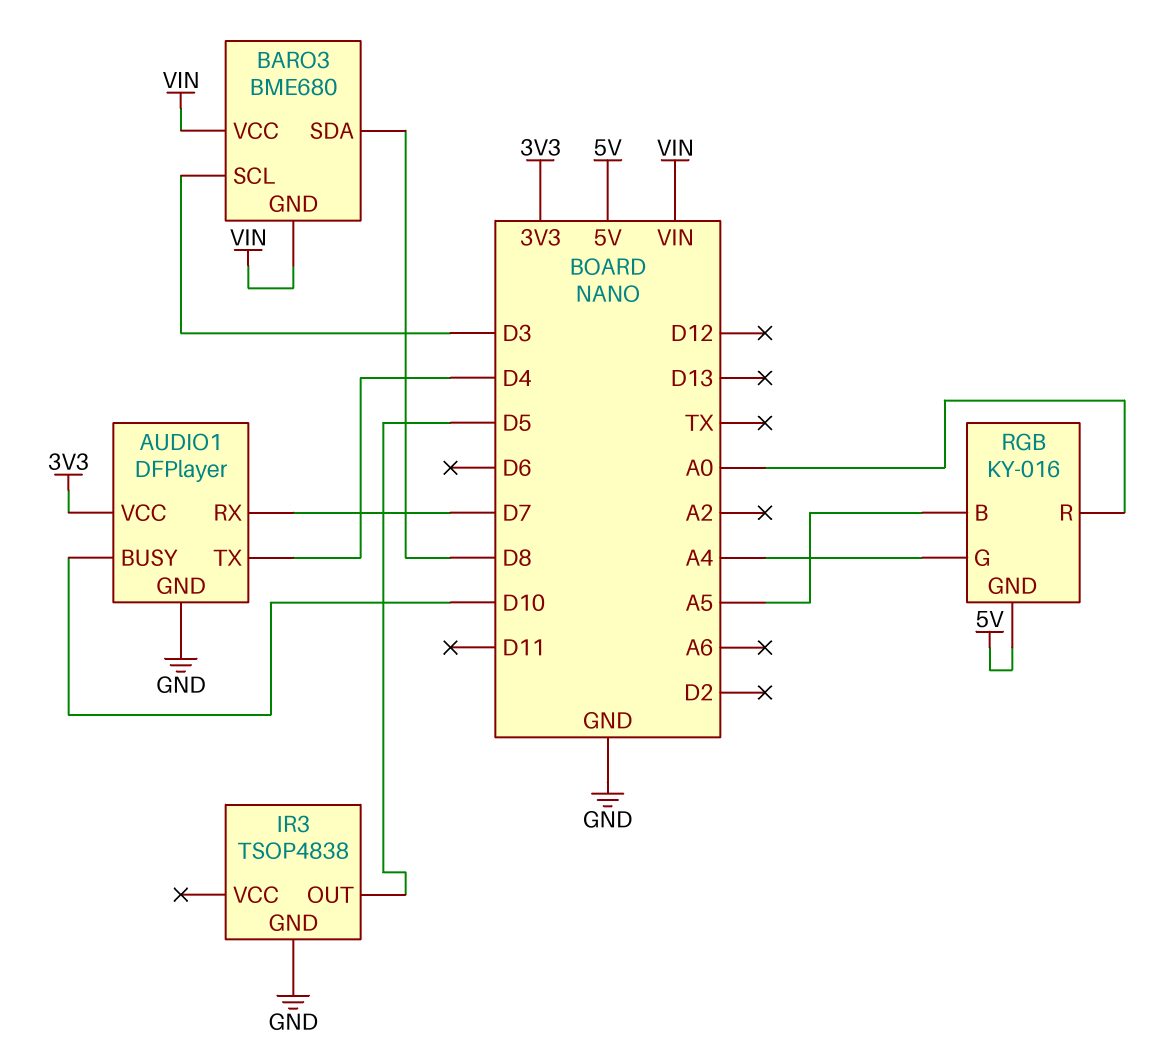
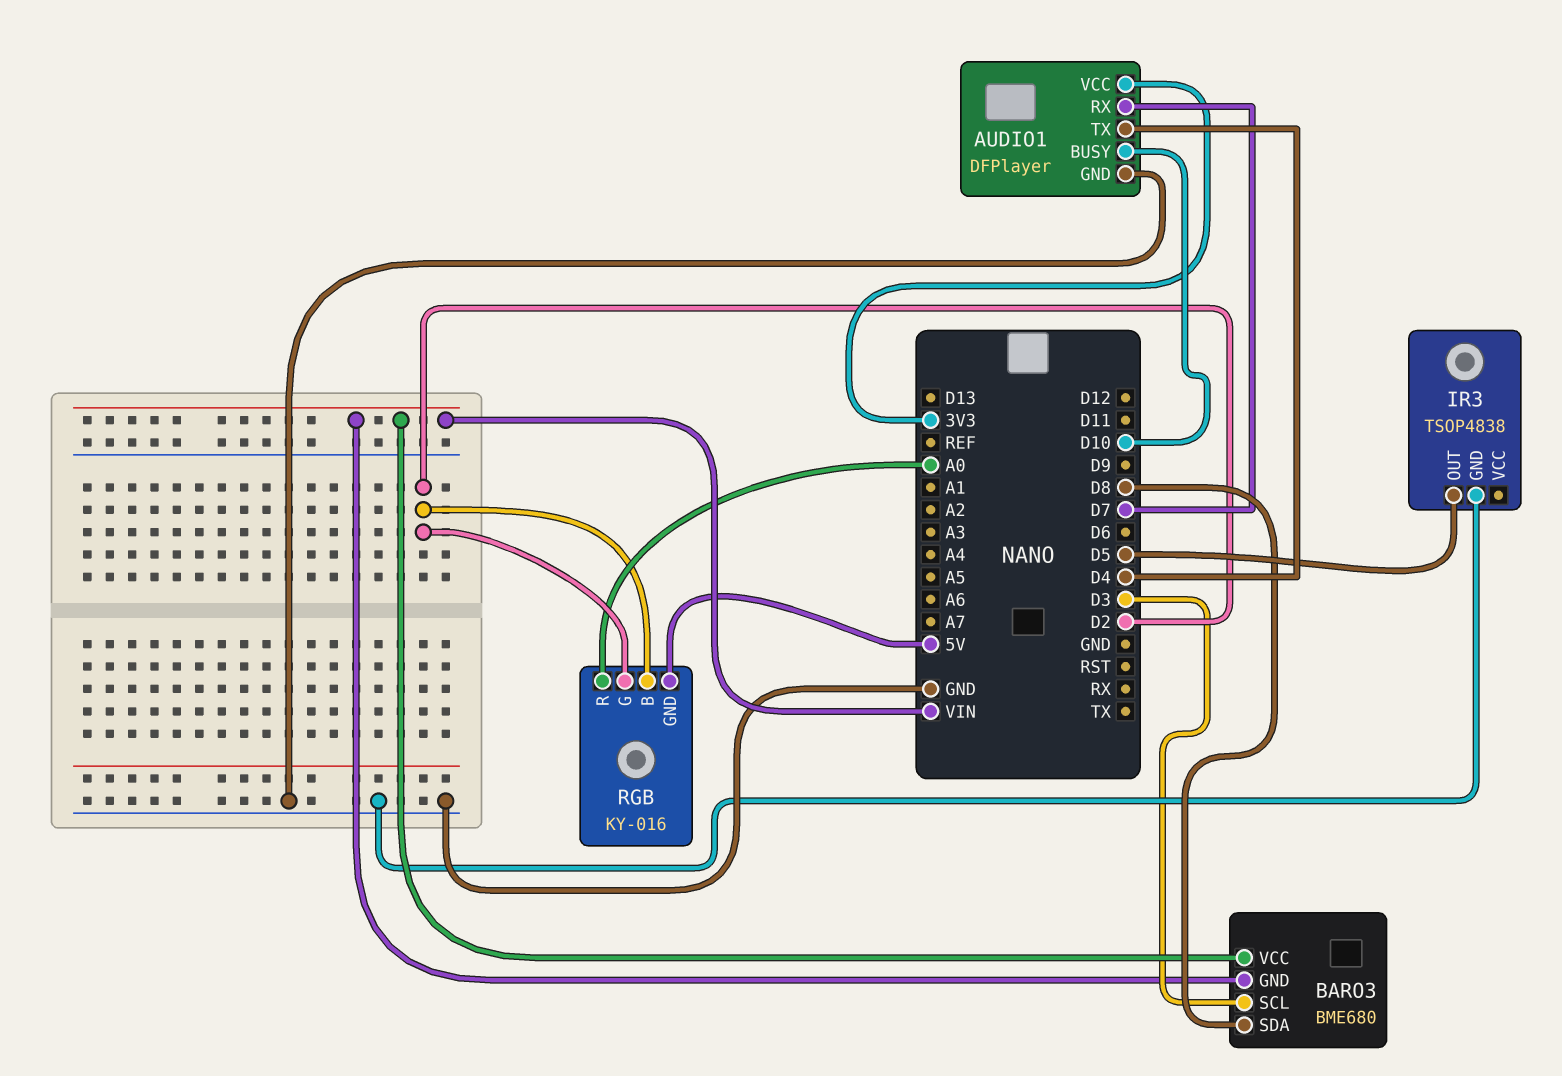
RGB pin B: A5 -> D2
RGB pin G: A4 -> D2

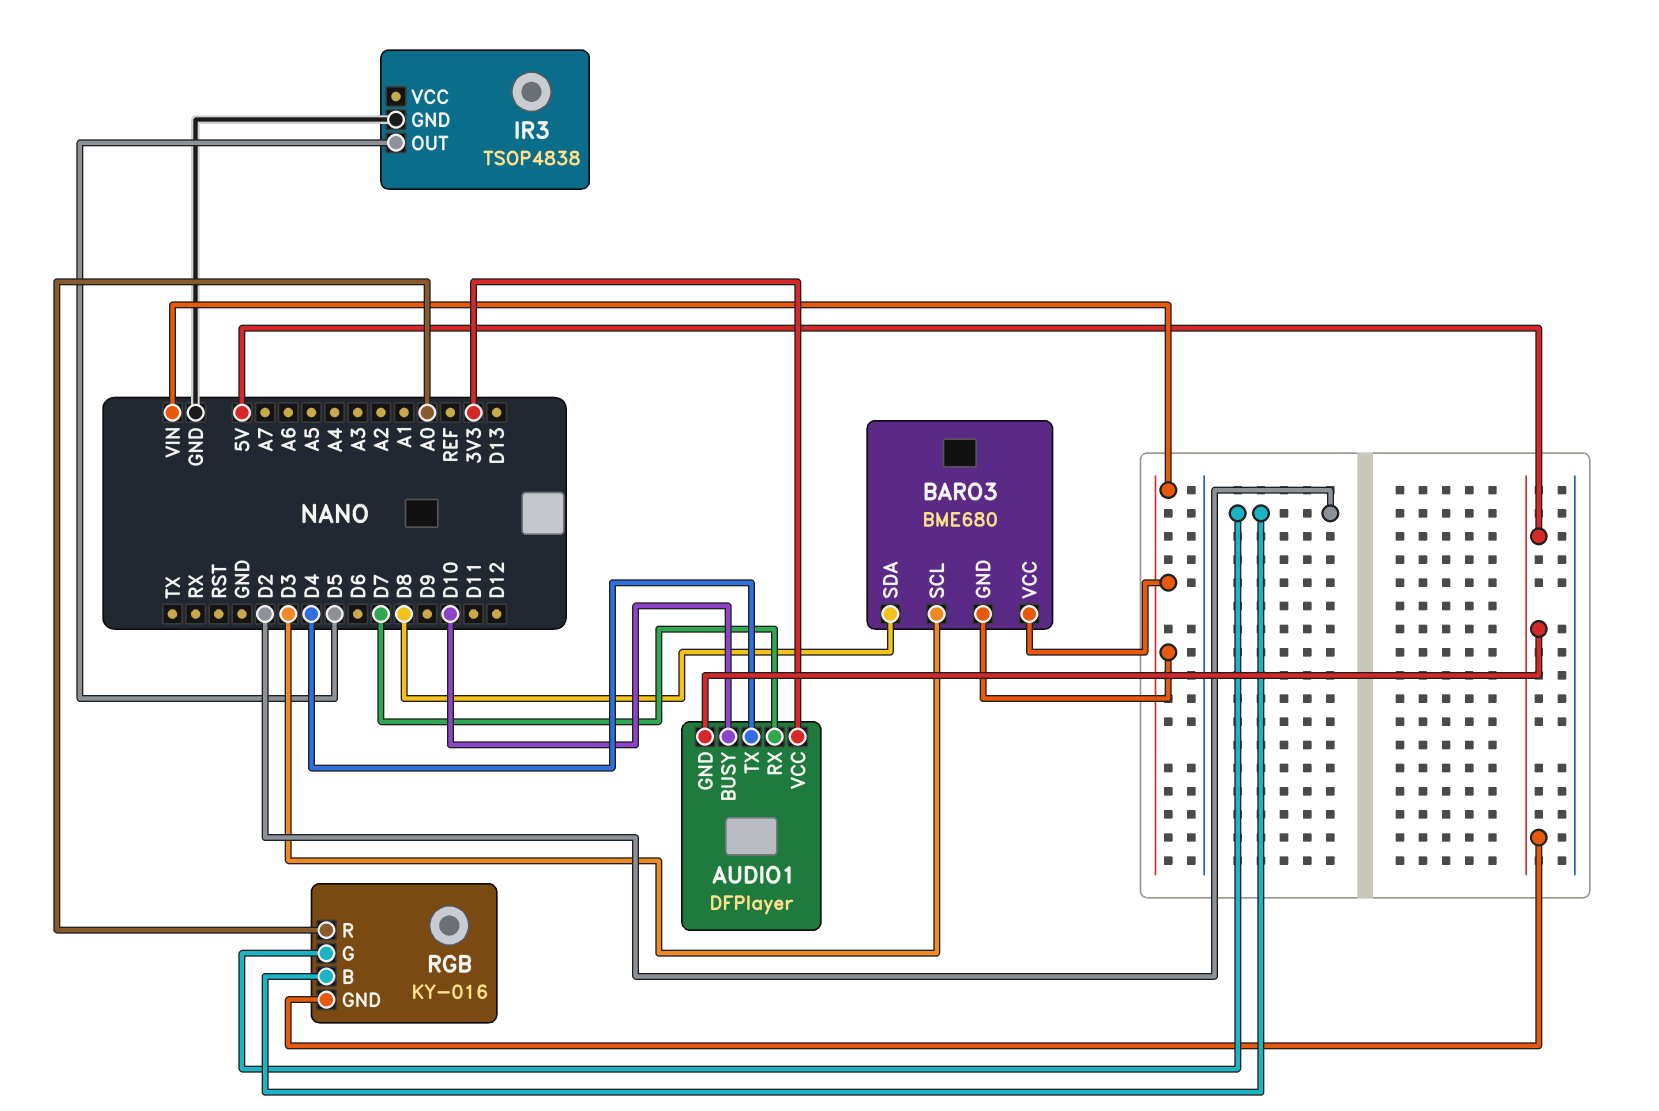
AUDIO1 pin GND: GND -> 5V

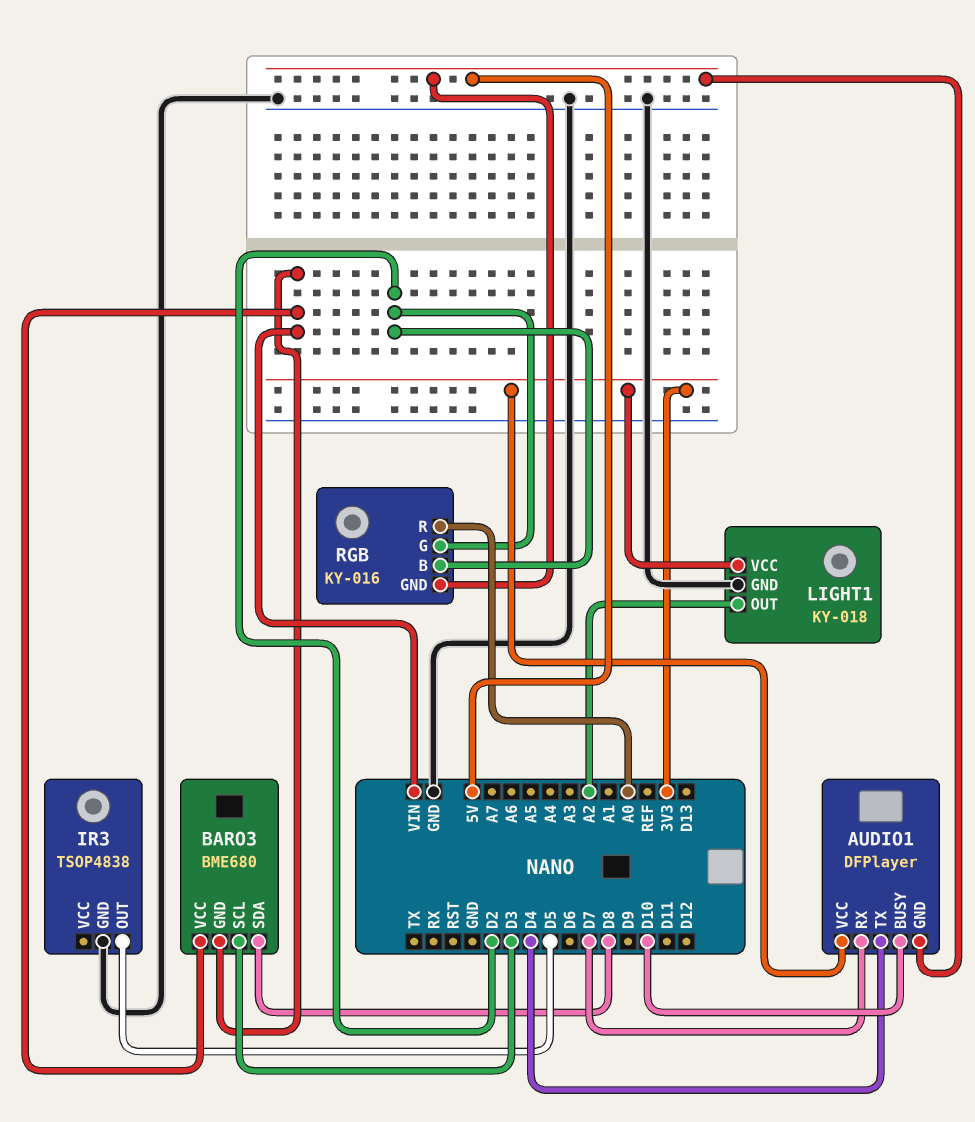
LIGHT1: none -> KY-018
LIGHT1 pin GND: none -> GND
LIGHT1 pin OUT: none -> A2
LIGHT1 pin VCC: none -> 3V3

